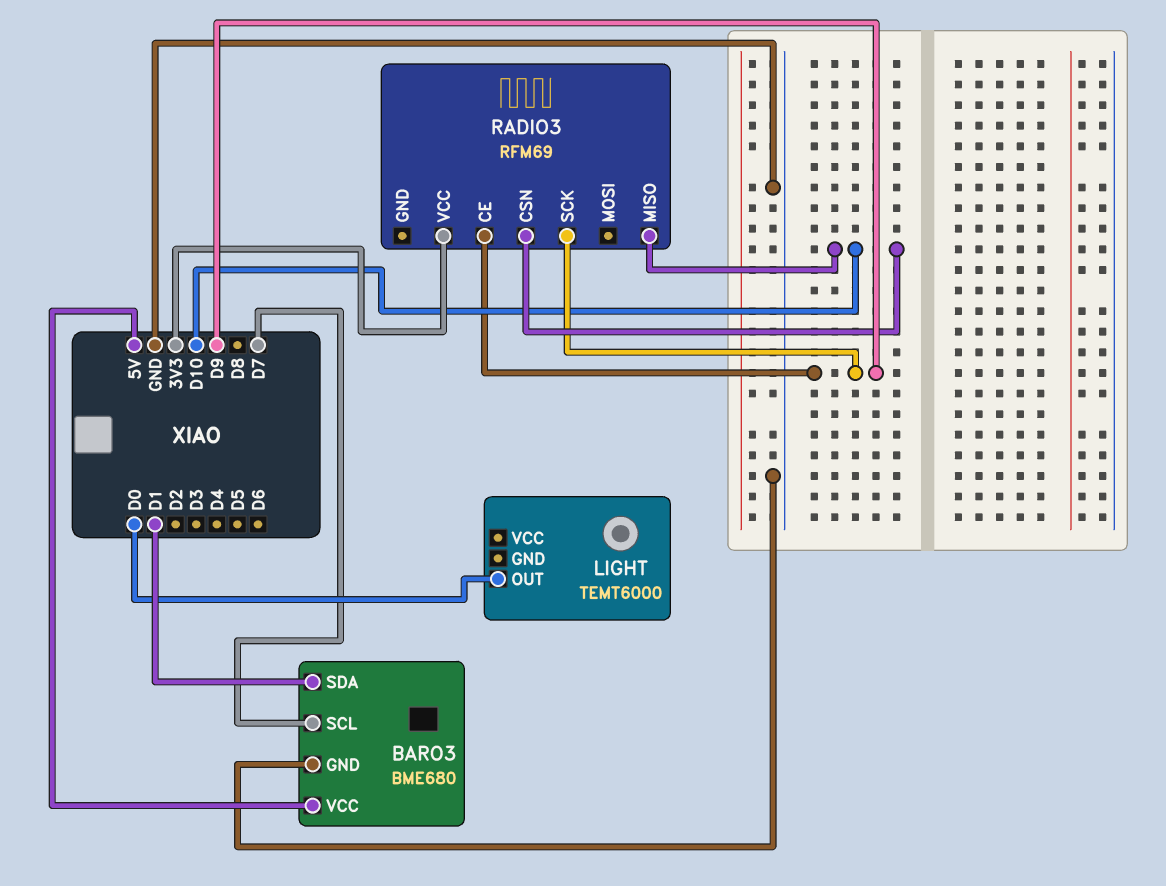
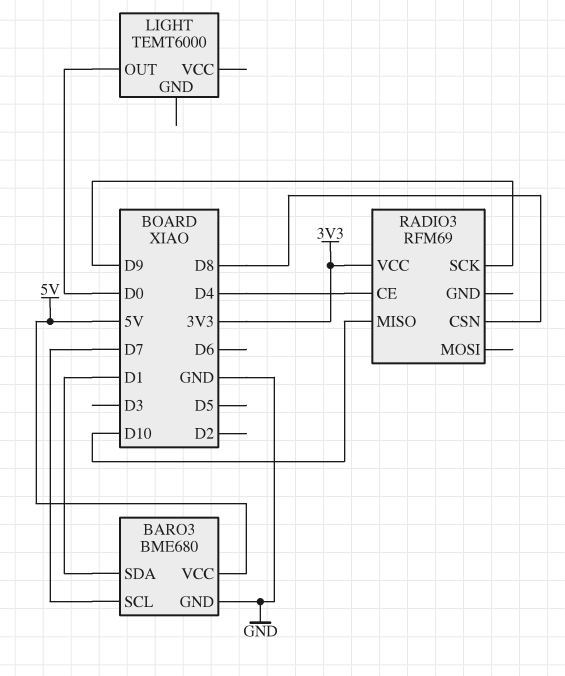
RADIO3 pin CE: D9 -> D4
RADIO3 pin CSN: D10 -> D8

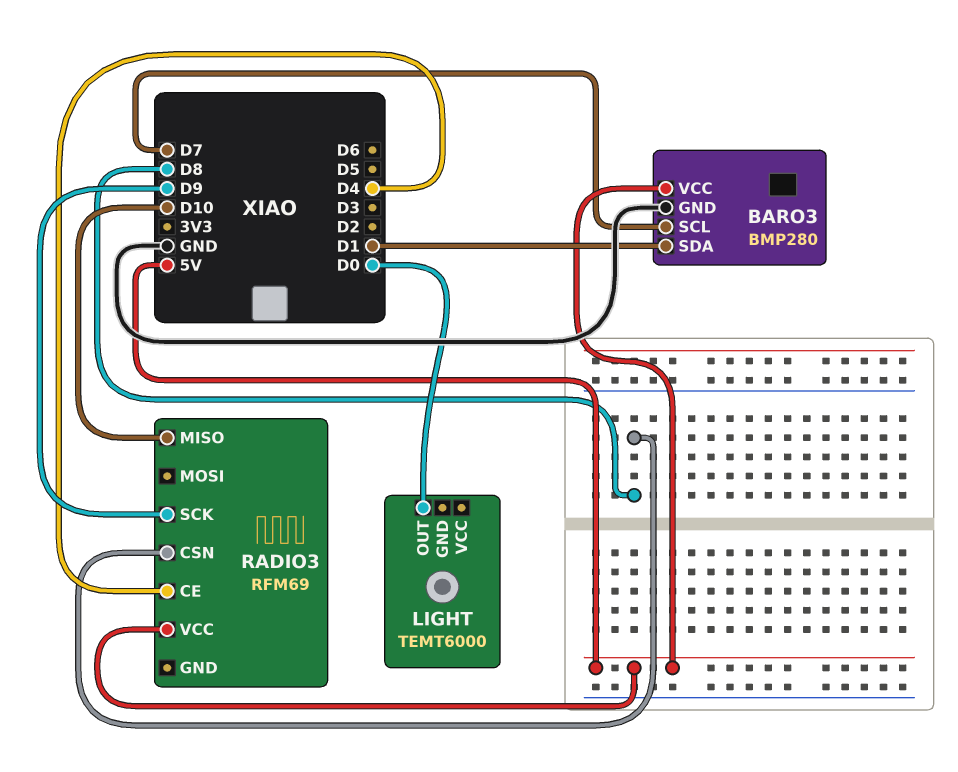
BARO3: BME680 -> BMP280
RADIO3 pin VCC: 3V3 -> 5V

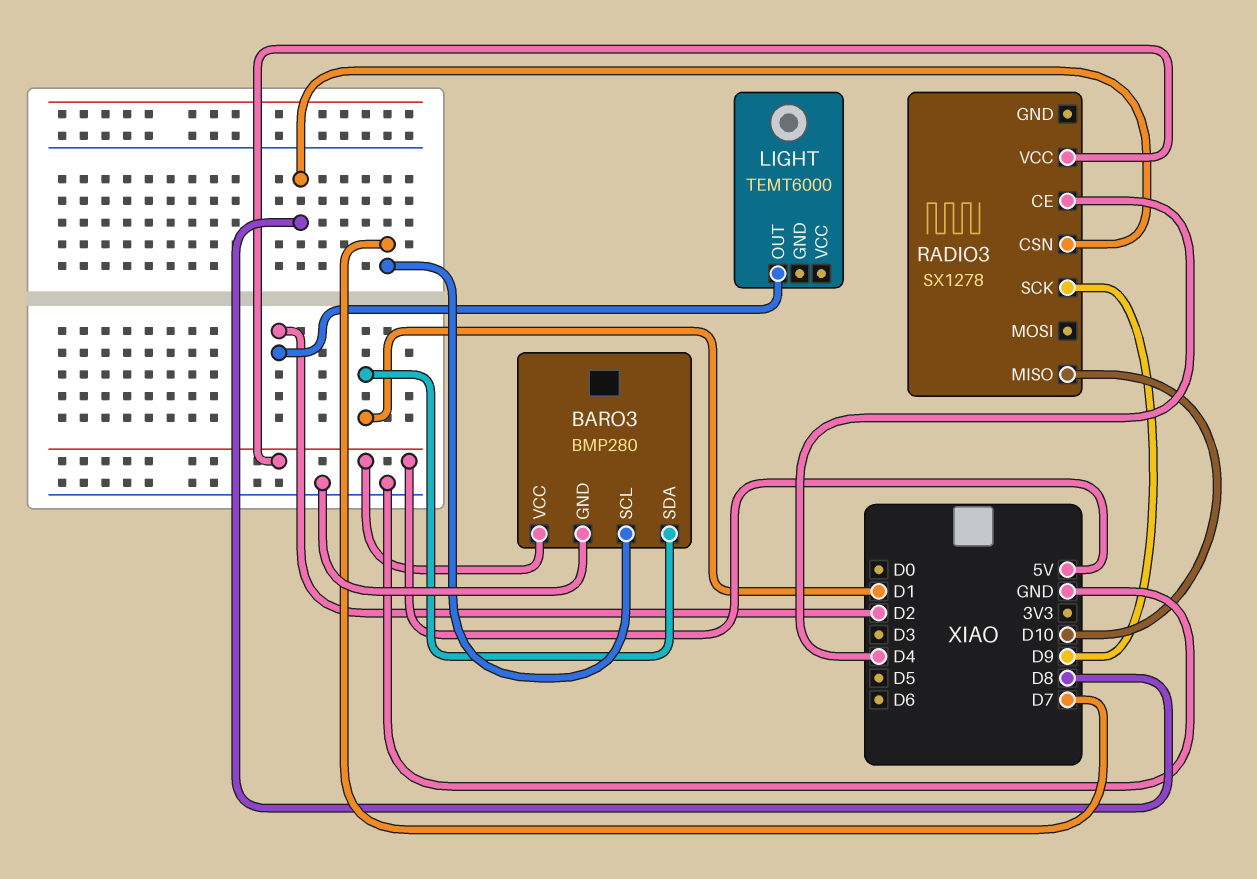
LIGHT pin OUT: D0 -> D2
RADIO3: RFM69 -> SX1278

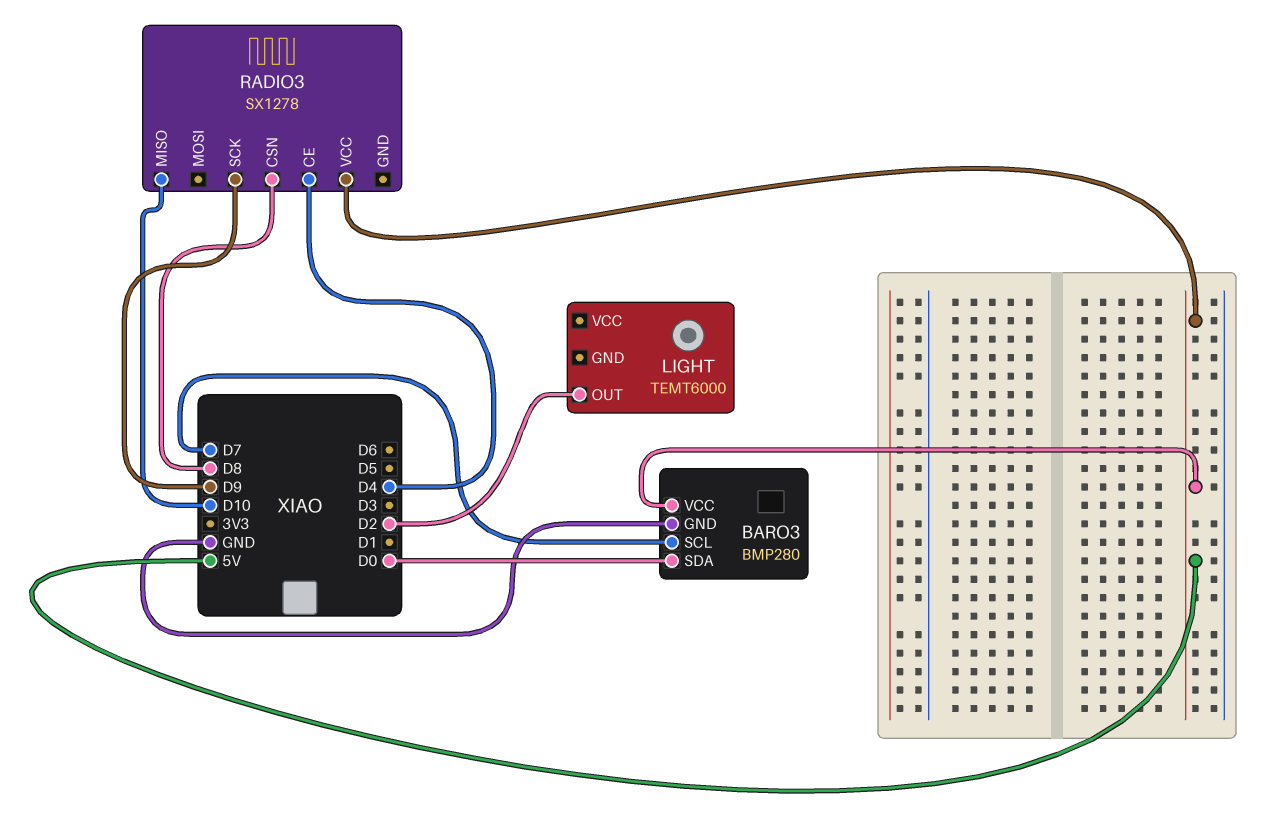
BARO3 pin SDA: D1 -> D0

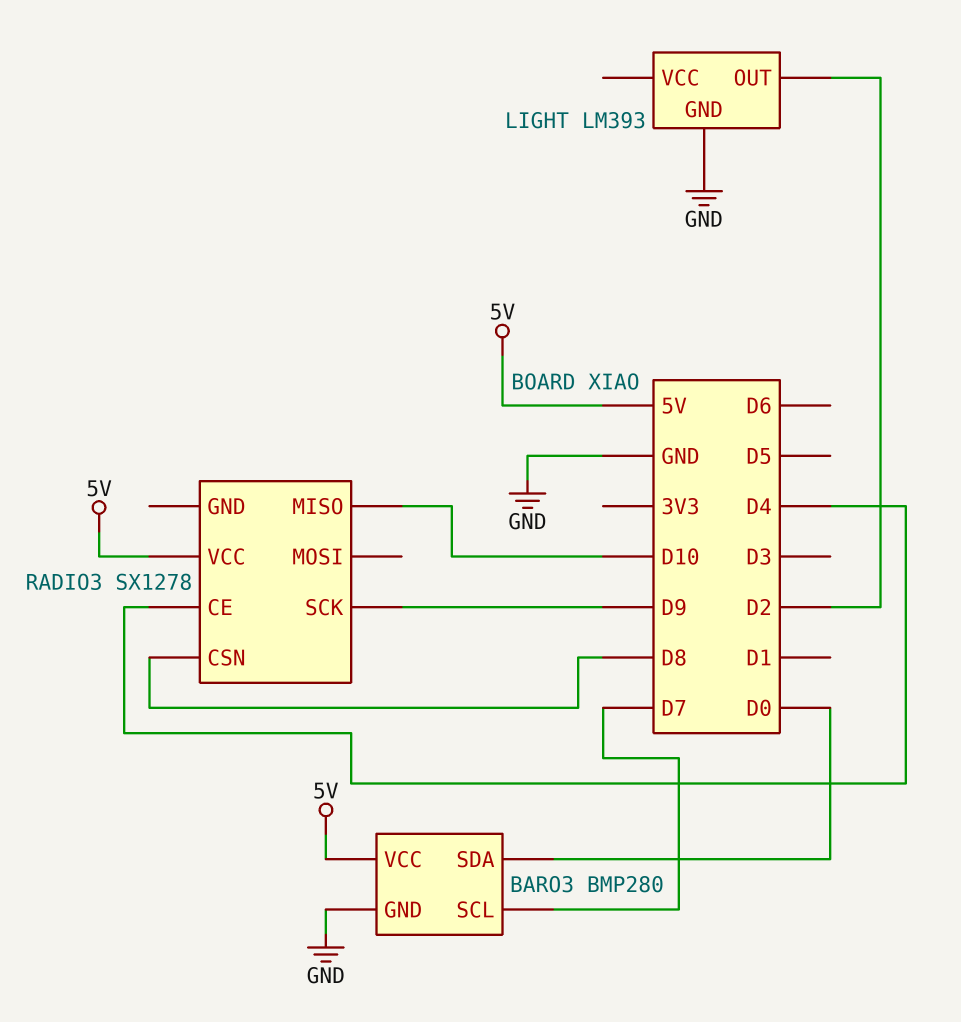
LIGHT: TEMT6000 -> LM393
LIGHT pin GND: none -> GND

